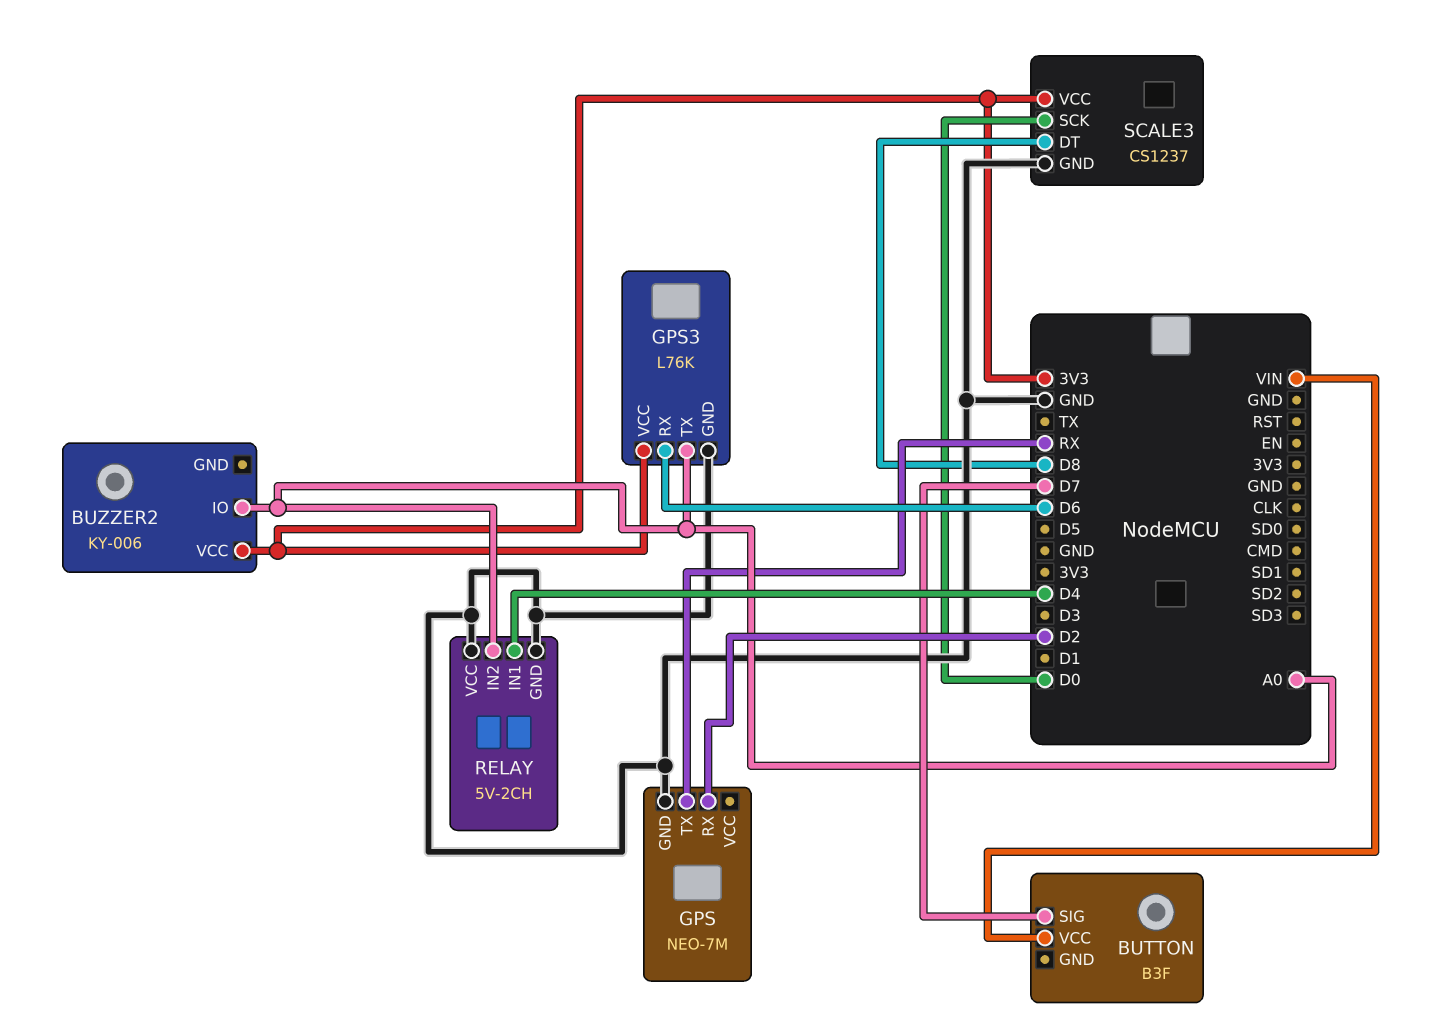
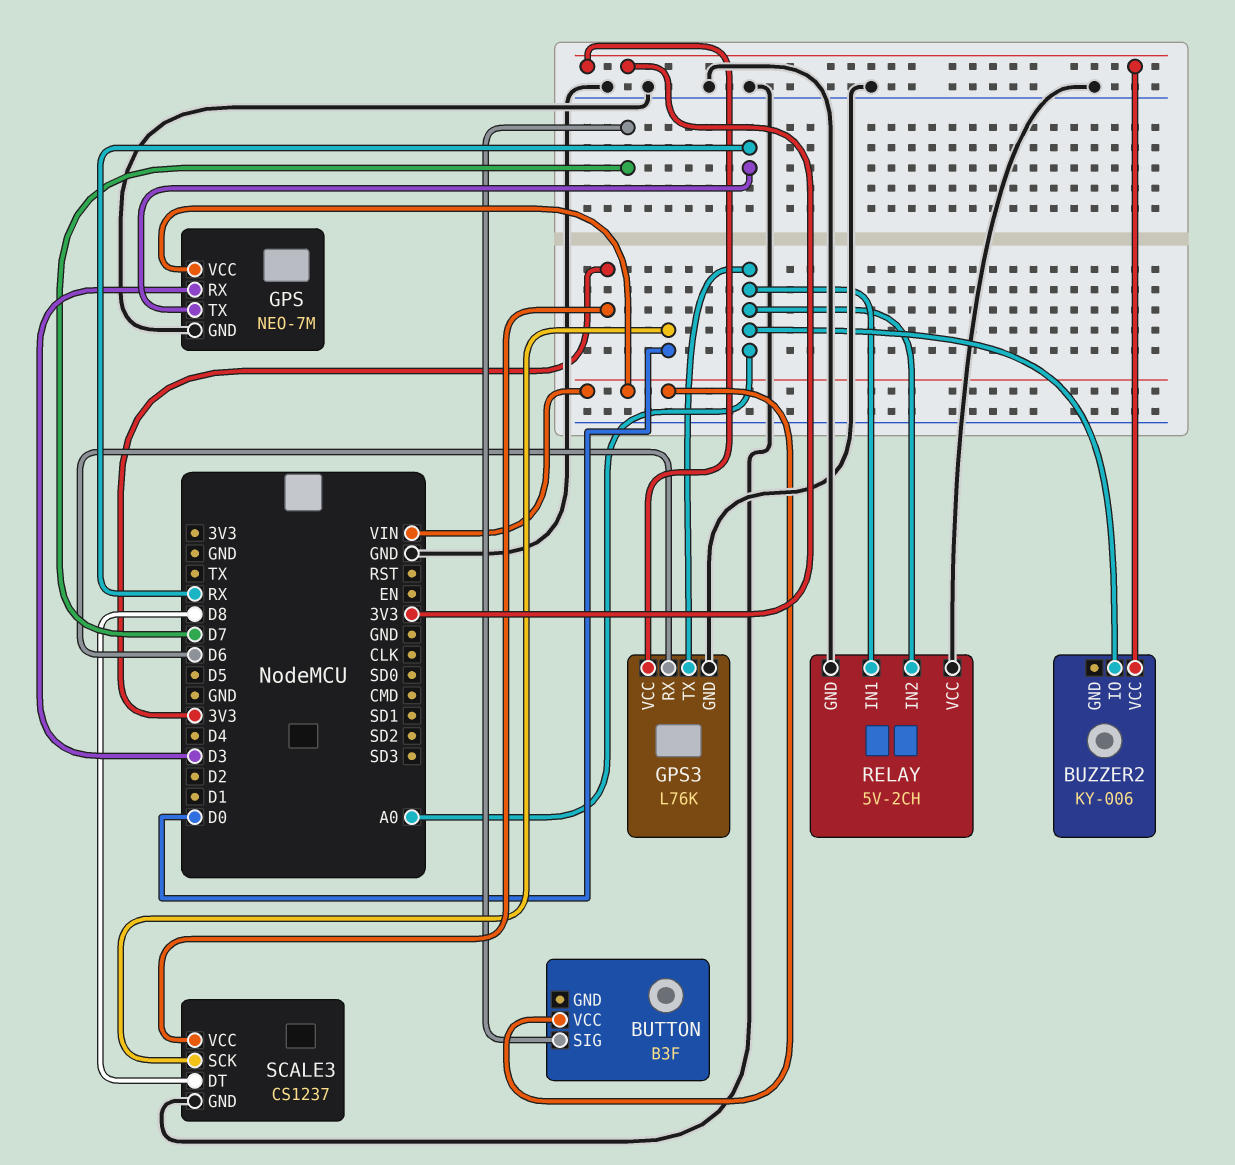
GPS pin RX: D2 -> D3
GPS pin VCC: none -> VIN
RELAY pin IN1: D4 -> A0

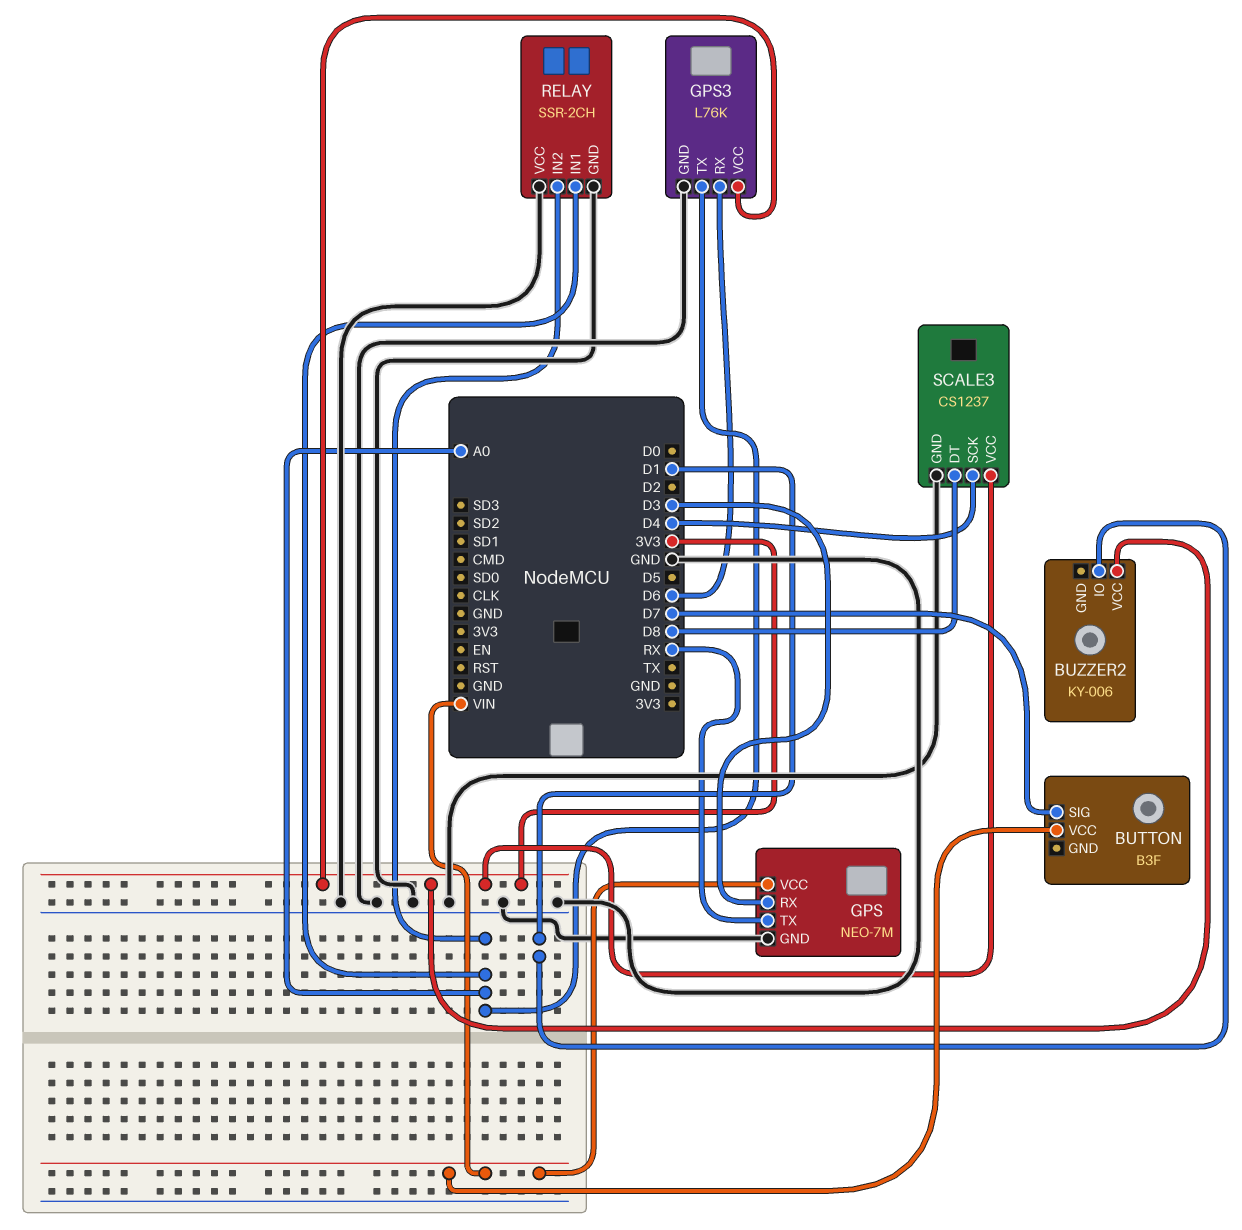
BUZZER2 pin IO: A0 -> D1
RELAY: 5V-2CH -> SSR-2CH
SCALE3 pin SCK: D0 -> D4

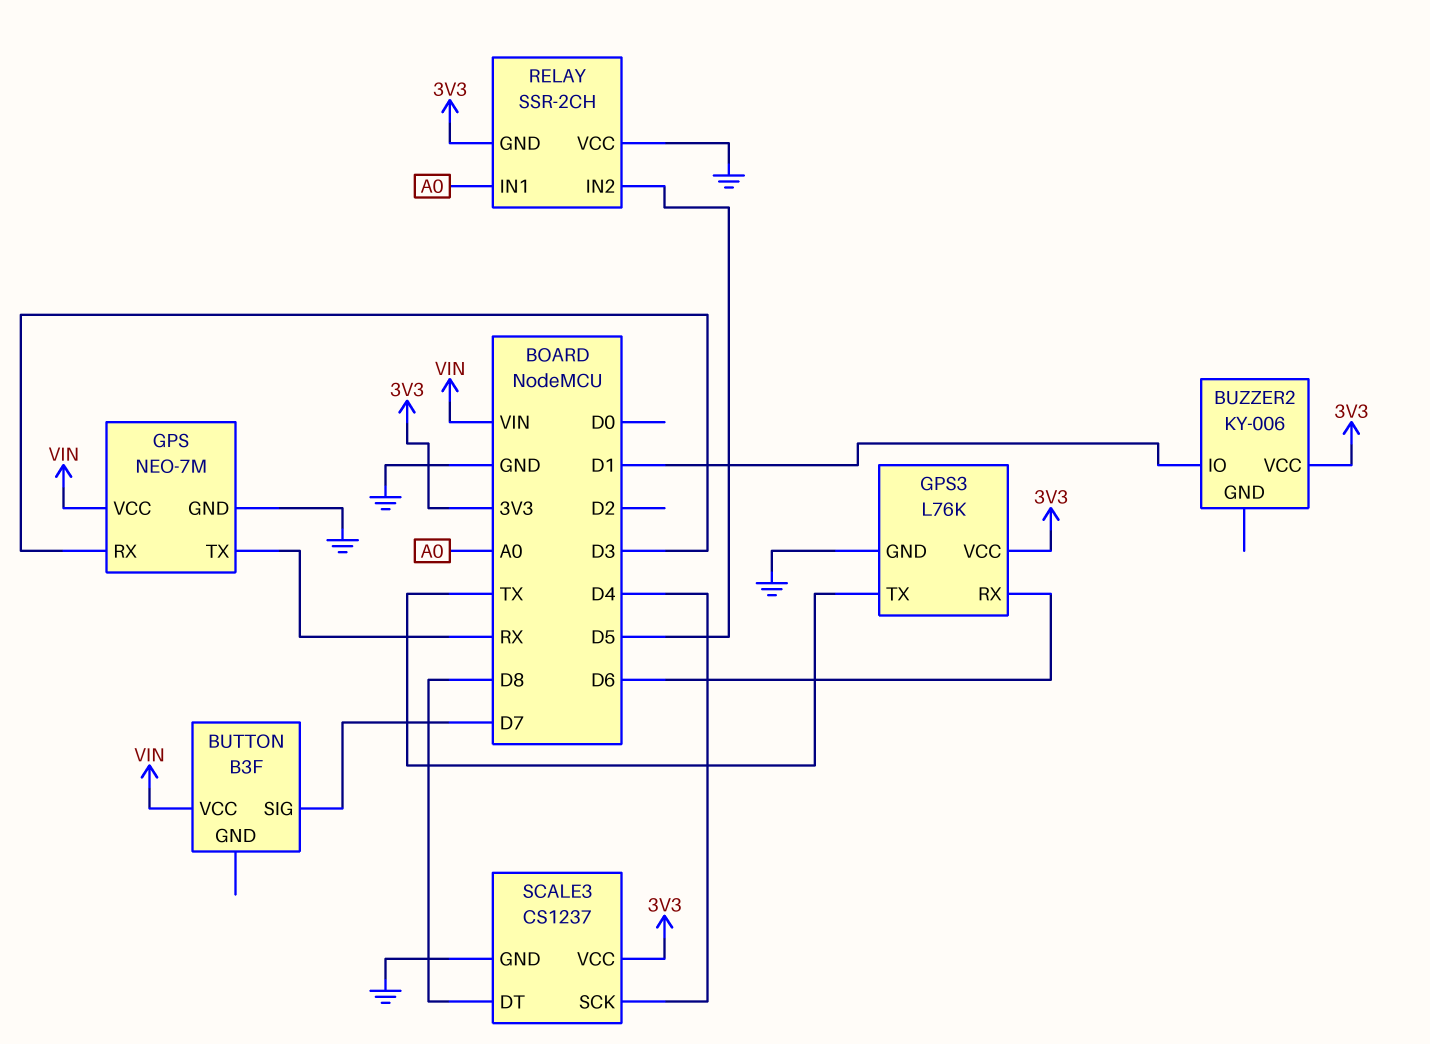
GPS3 pin TX: A0 -> TX
RELAY pin GND: GND -> 3V3
RELAY pin IN2: A0 -> D5

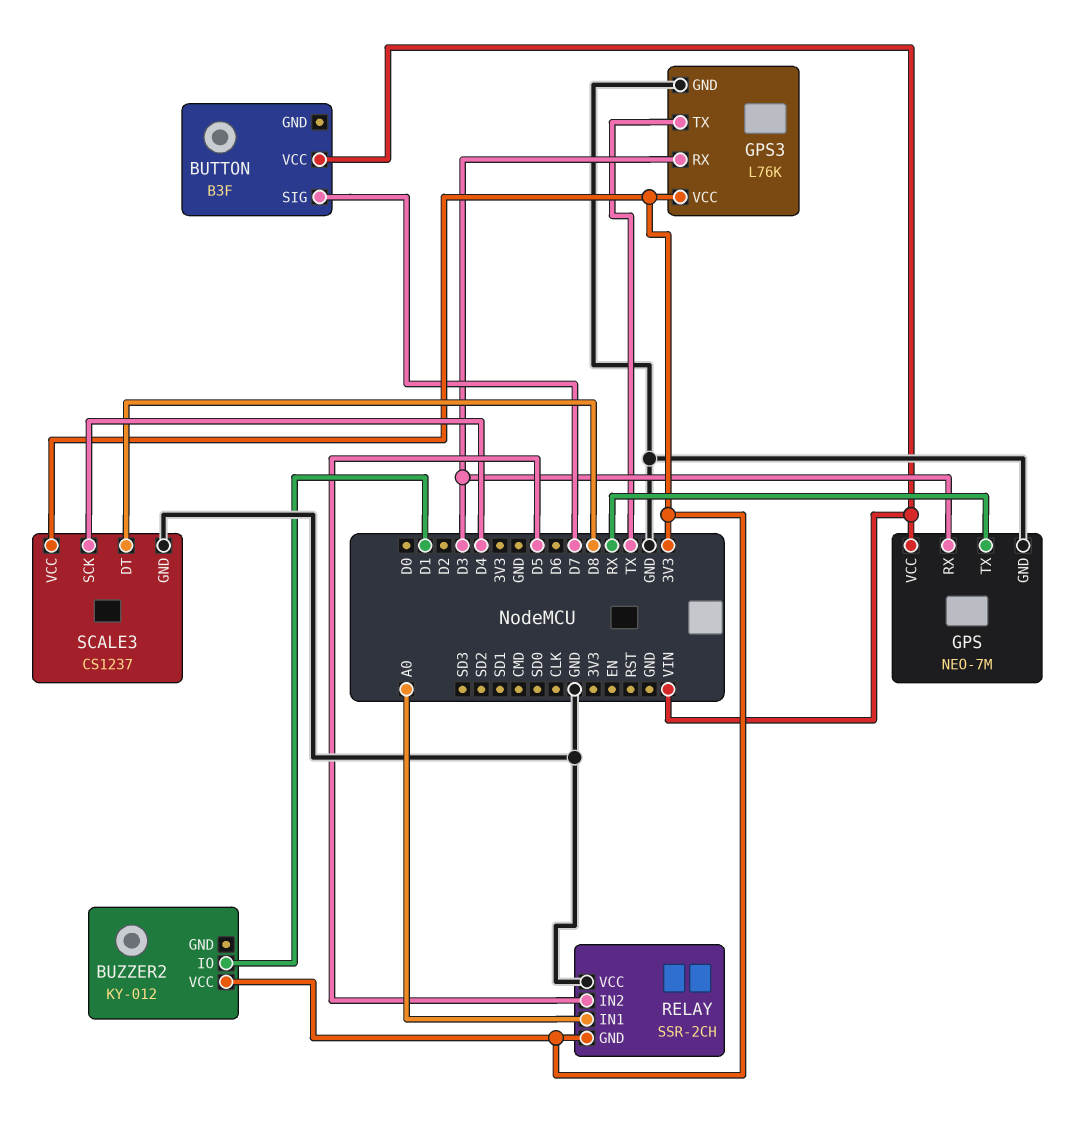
BUZZER2: KY-006 -> KY-012
GPS3 pin RX: D6 -> D3

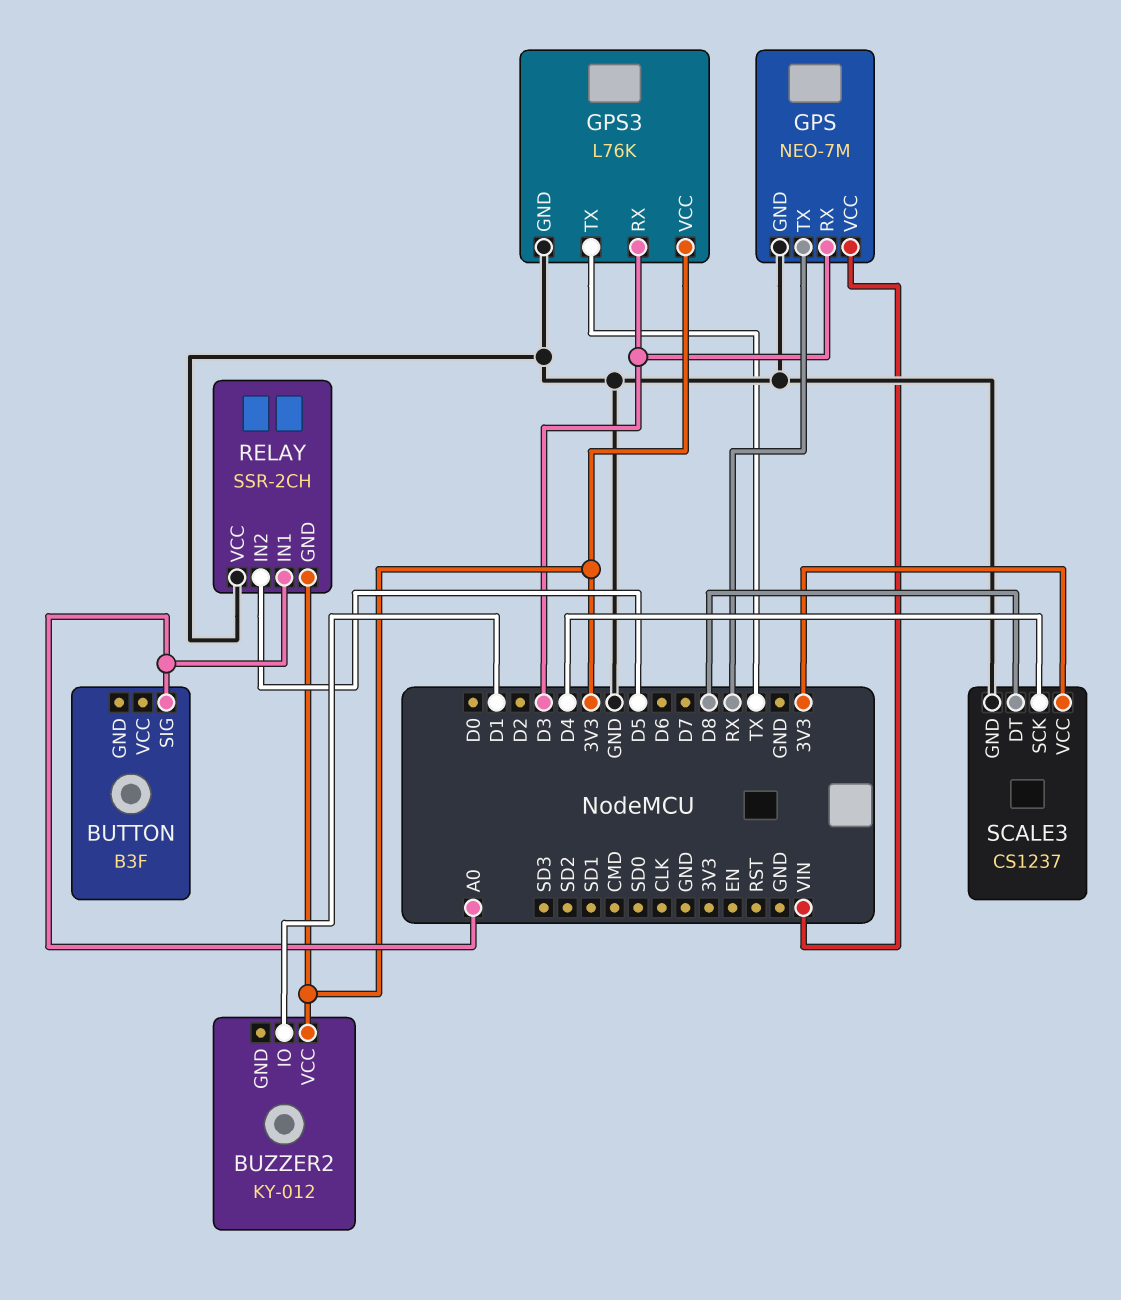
BUTTON pin SIG: D7 -> A0
BUTTON pin VCC: VIN -> none

